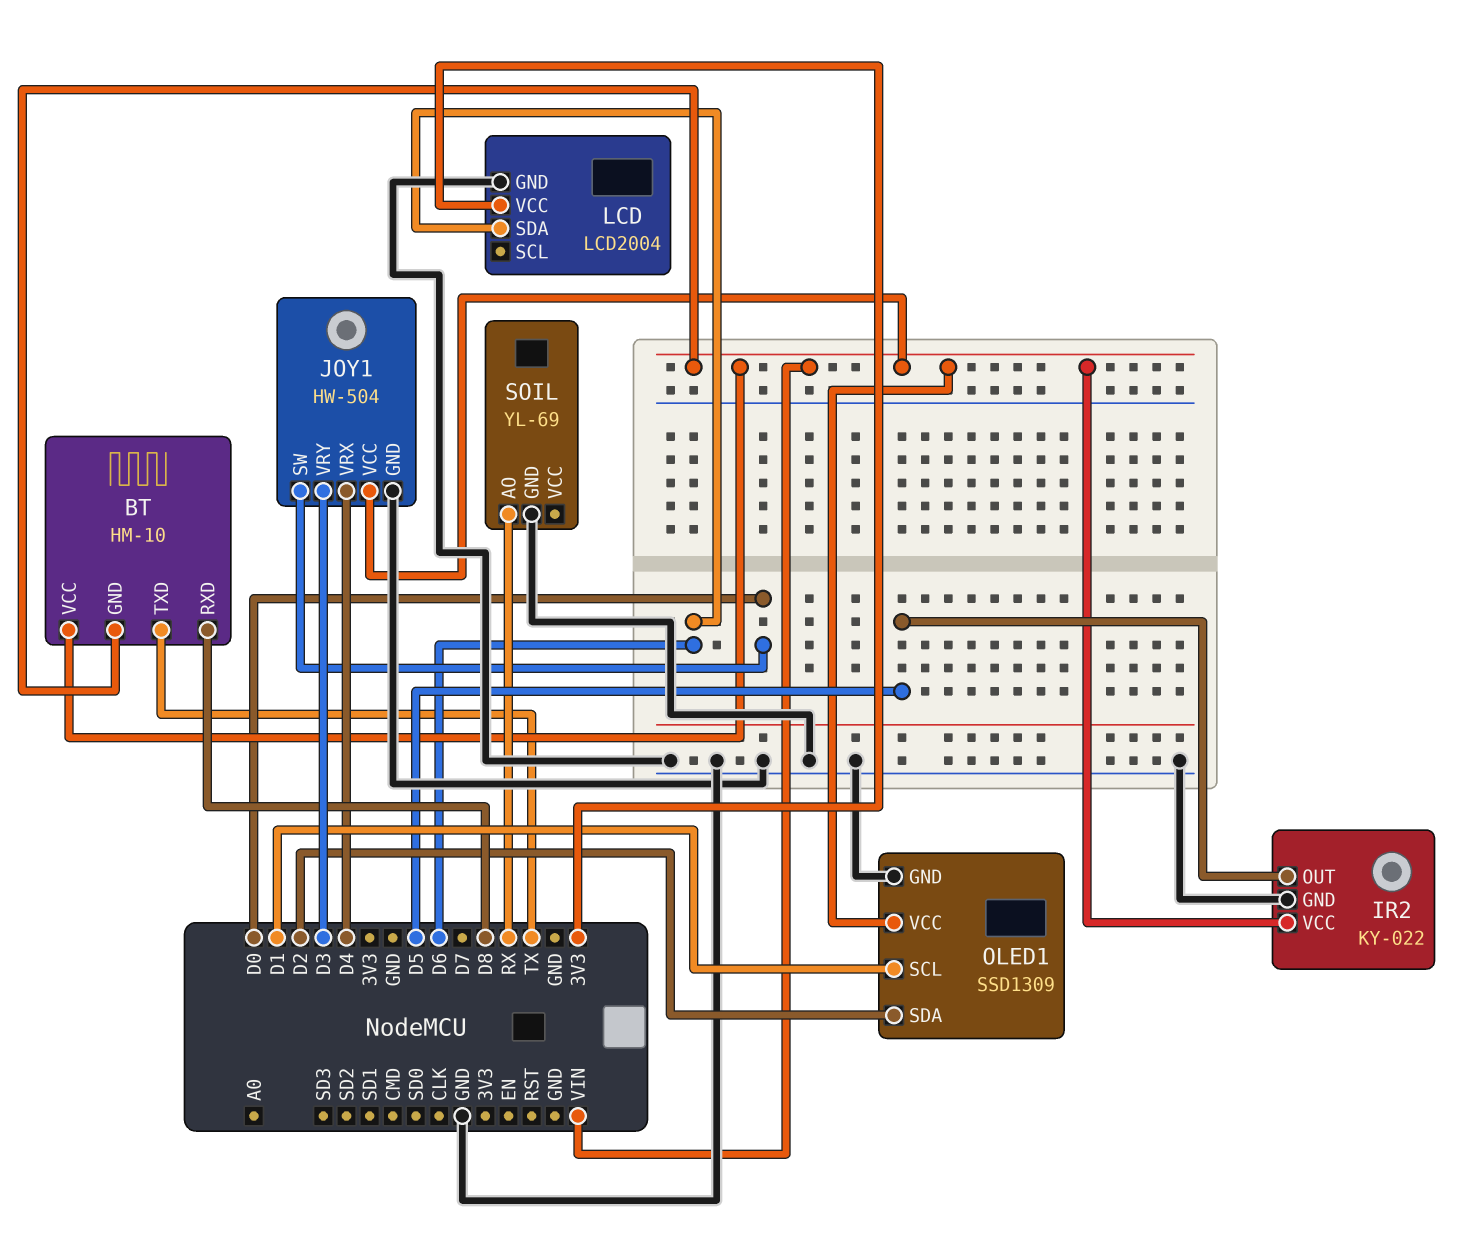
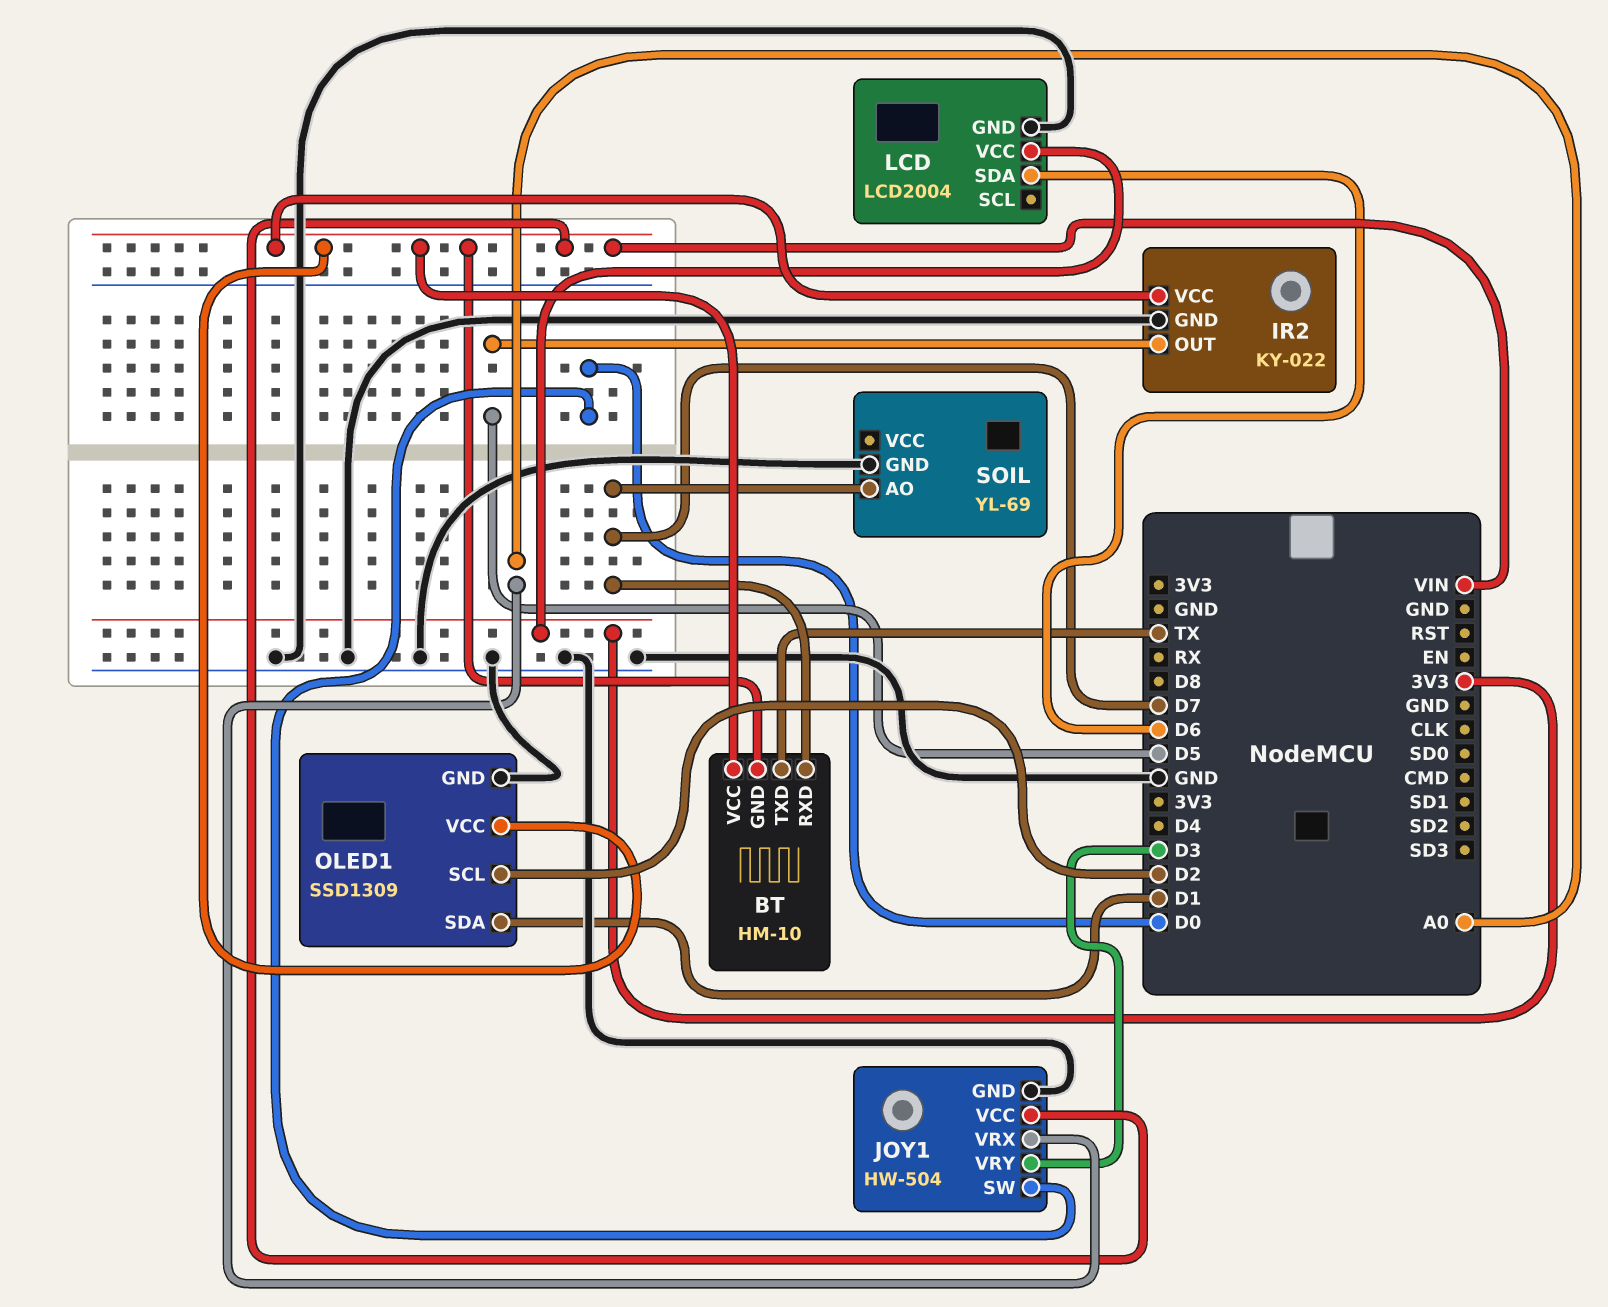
BT pin RXD: D8 -> D7
JOY1 pin VRX: D4 -> A0
OLED1 pin SCL: D1 -> D2
OLED1 pin SDA: D2 -> D1
SOIL pin AO: RX -> D7

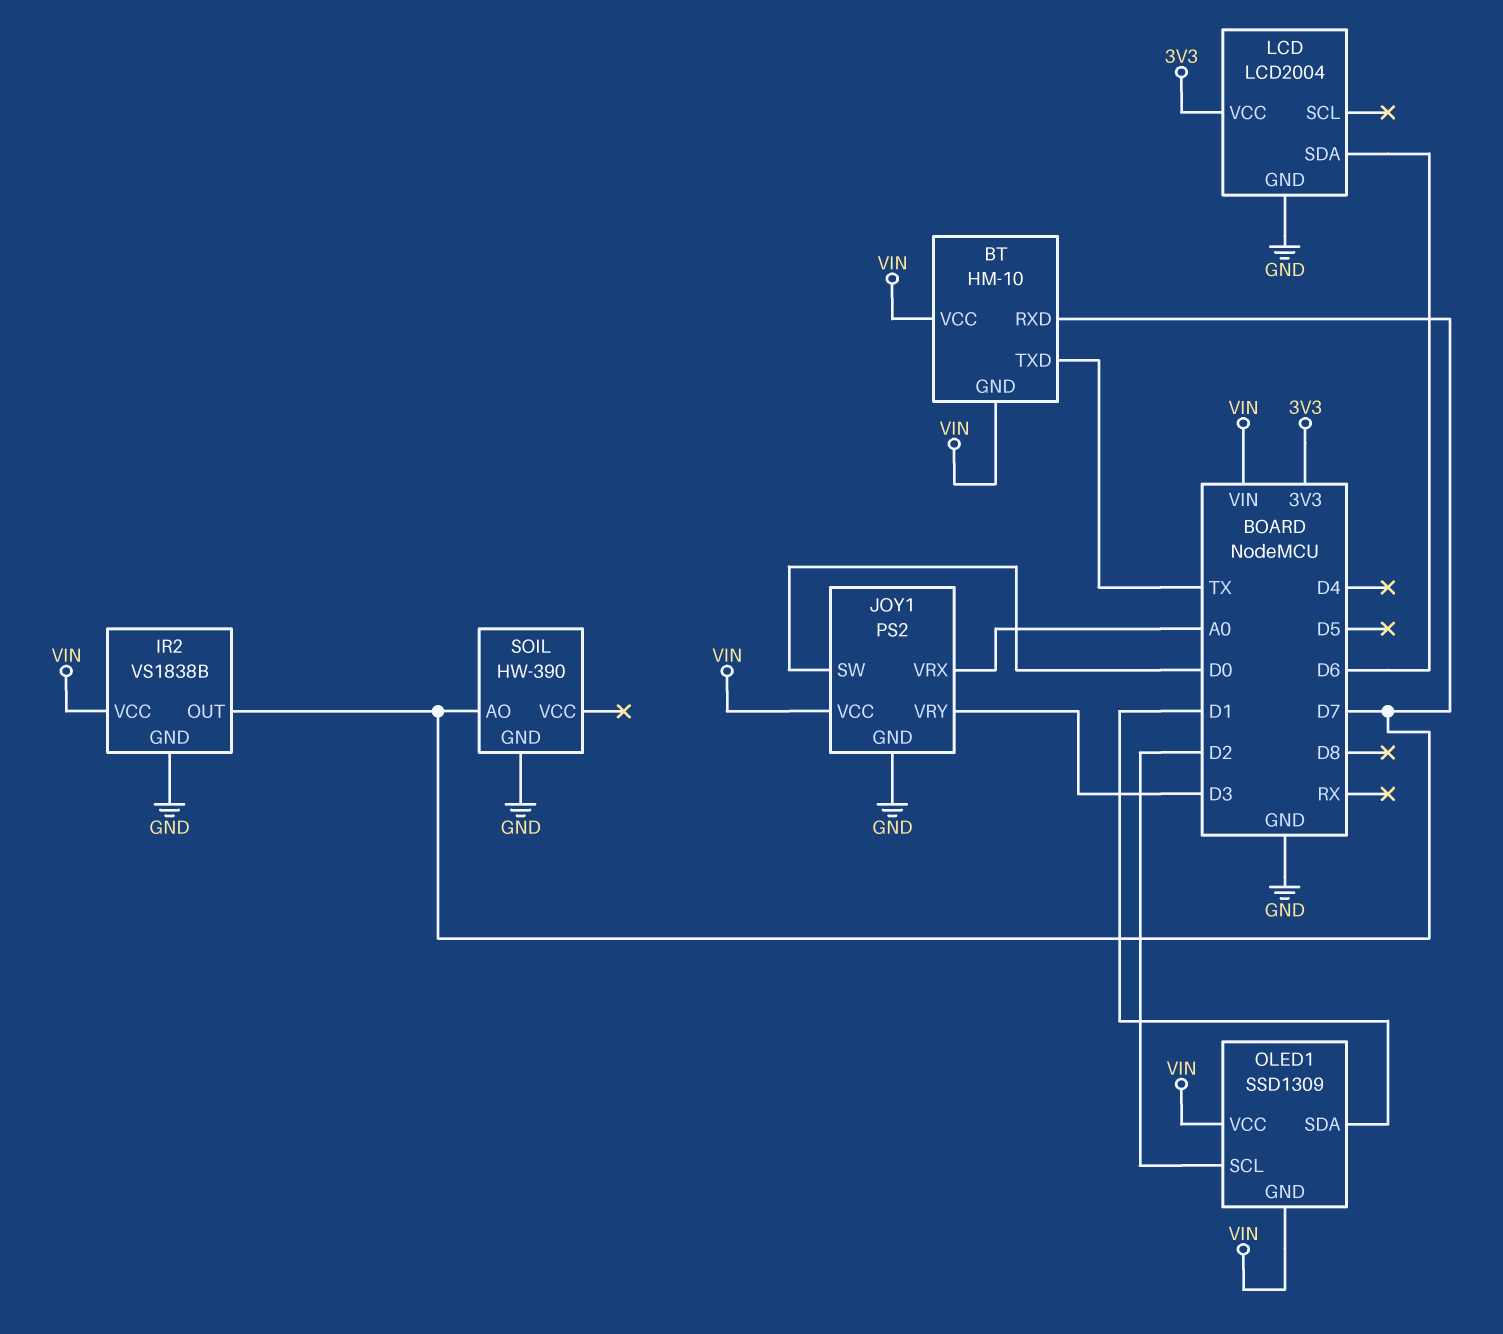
IR2: KY-022 -> VS1838B
IR2 pin OUT: D5 -> D7
JOY1: HW-504 -> PS2
OLED1 pin GND: GND -> VIN
SOIL: YL-69 -> HW-390

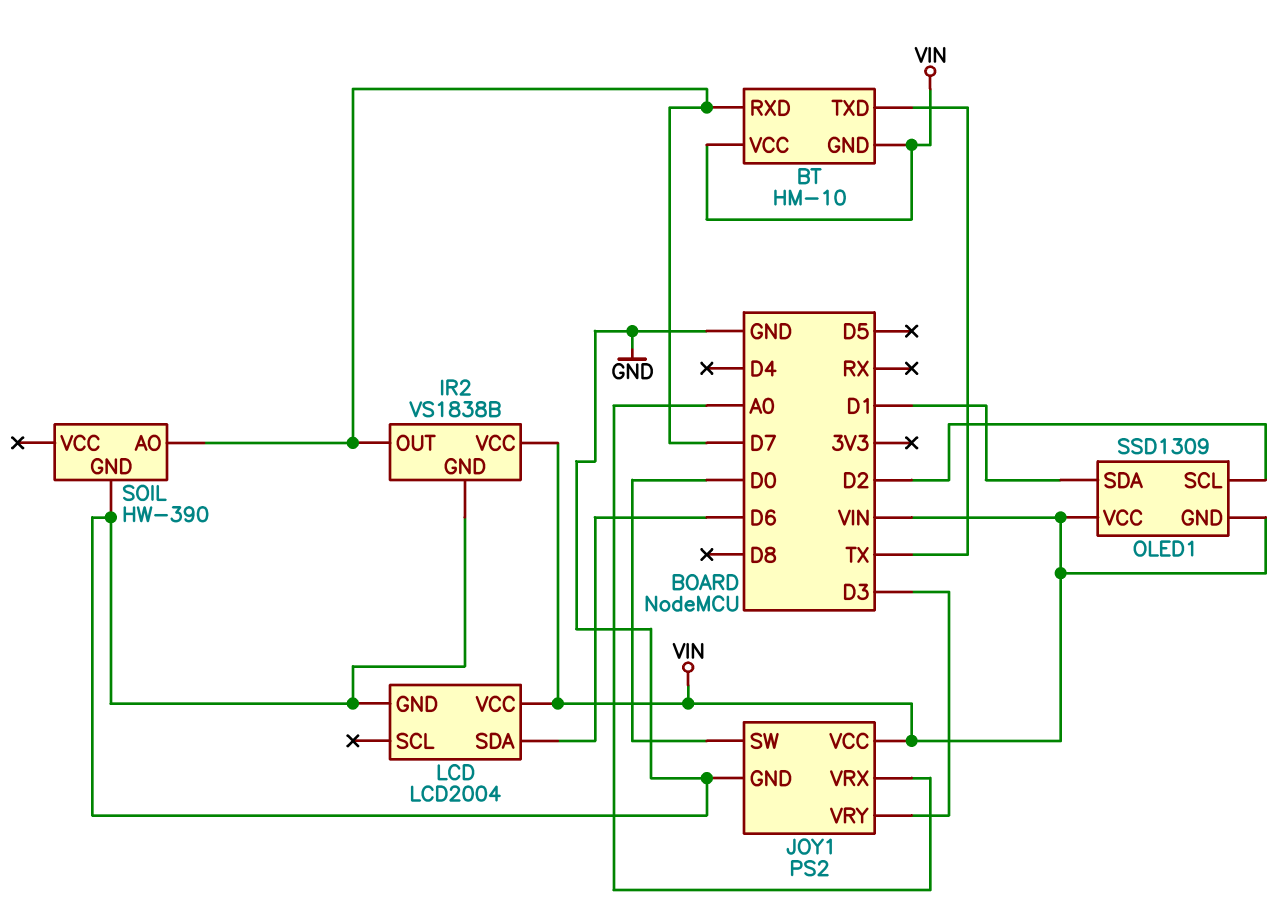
LCD pin VCC: 3V3 -> VIN

